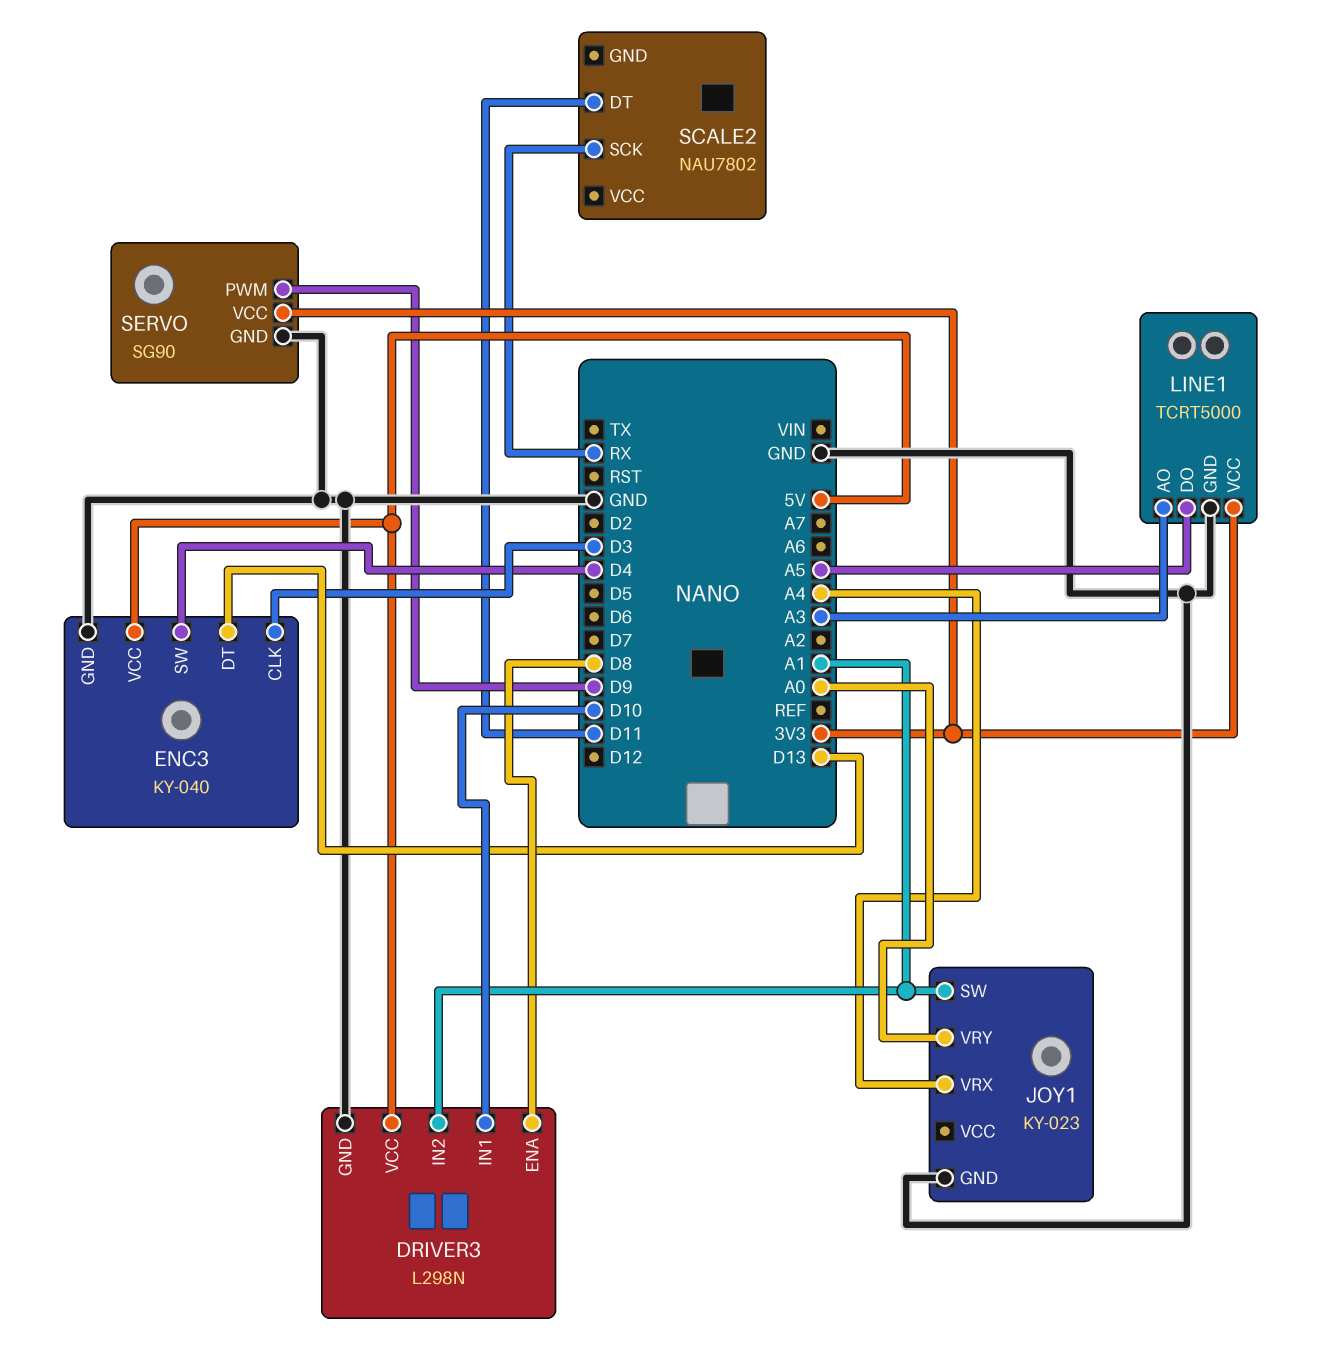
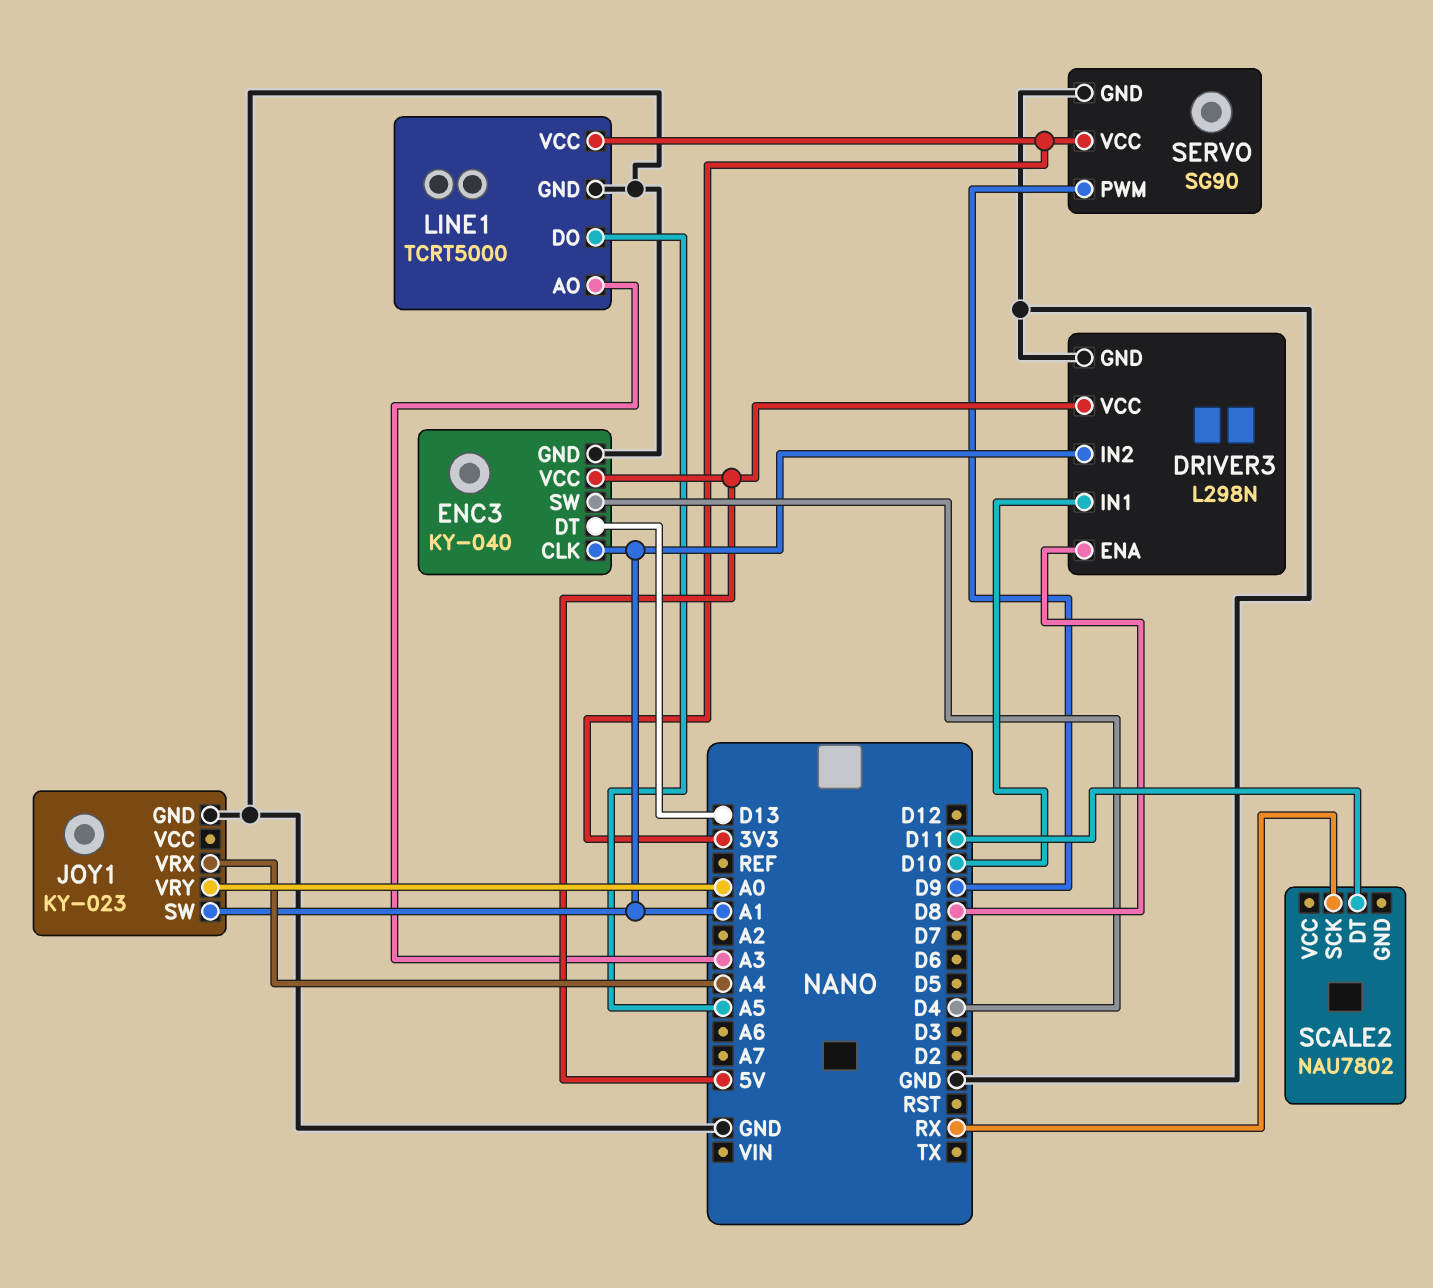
ENC3 pin CLK: D3 -> A1

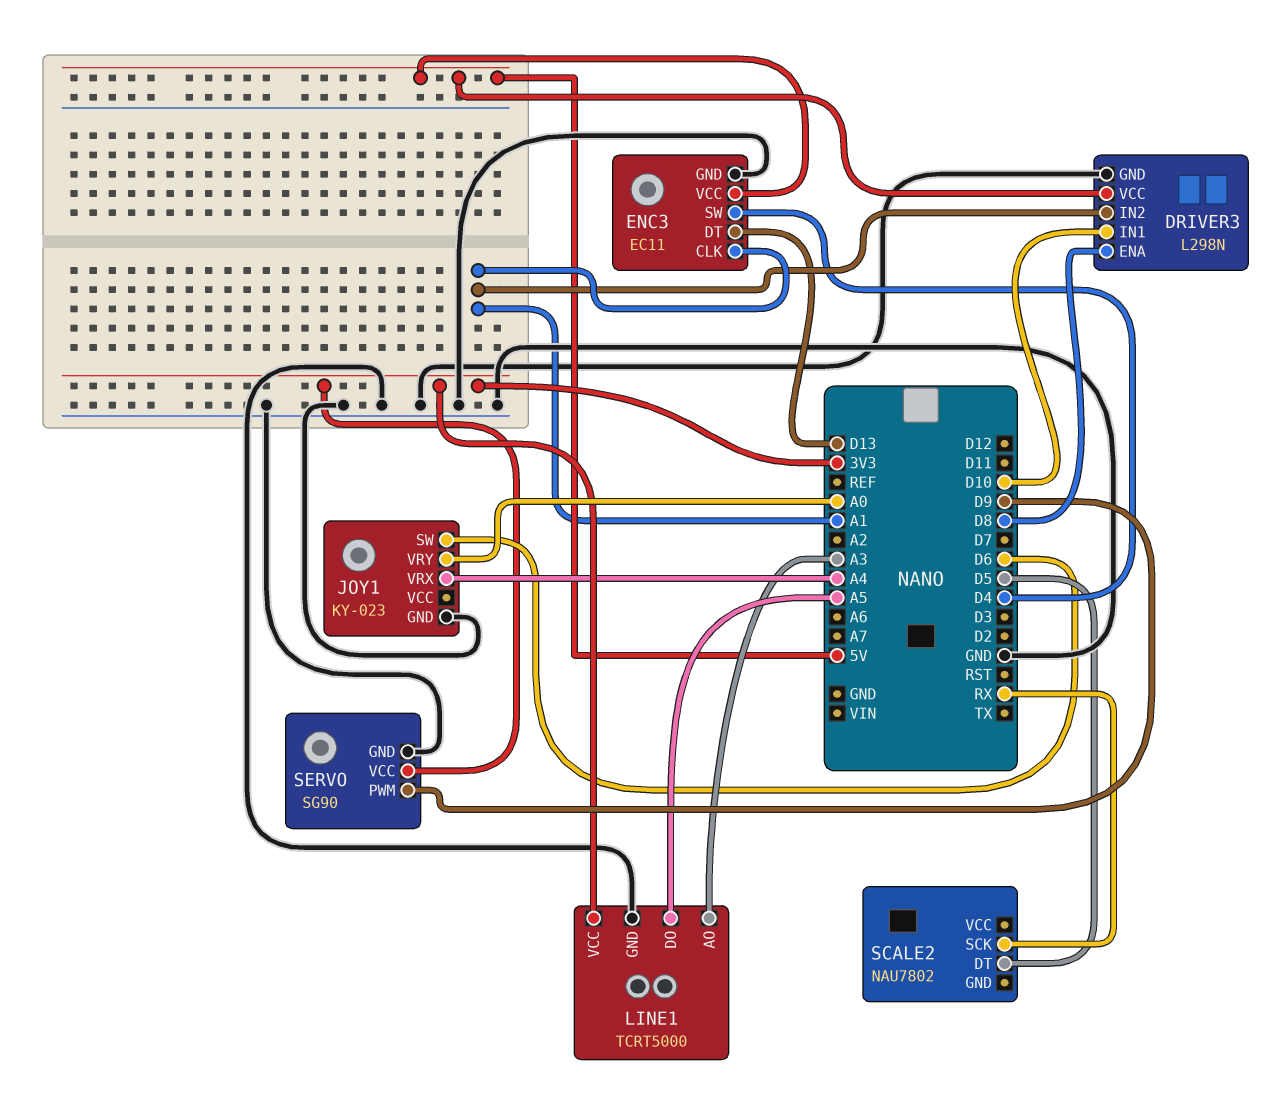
ENC3: KY-040 -> EC11
JOY1 pin SW: A1 -> D6
SCALE2 pin DT: D11 -> D5

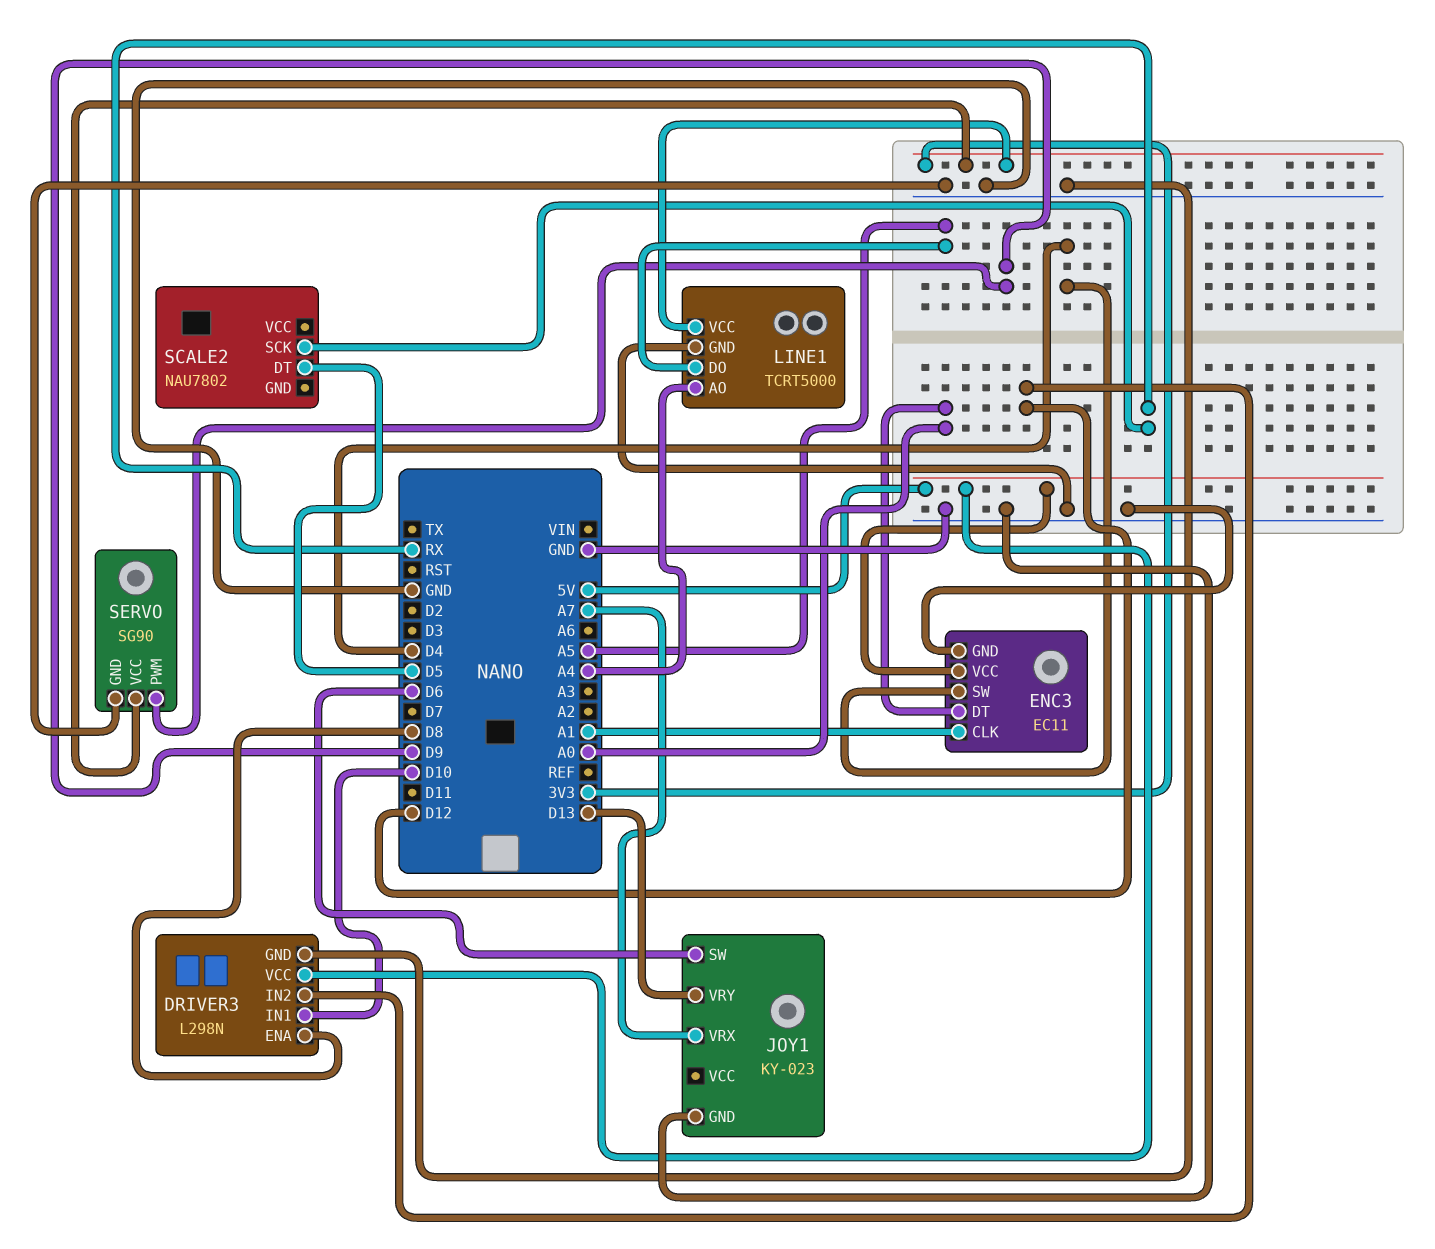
DRIVER3 pin IN2: A1 -> D12
ENC3 pin DT: D13 -> A0
JOY1 pin VRX: A4 -> A7
JOY1 pin VRY: A0 -> D13
LINE1 pin AO: A3 -> A4

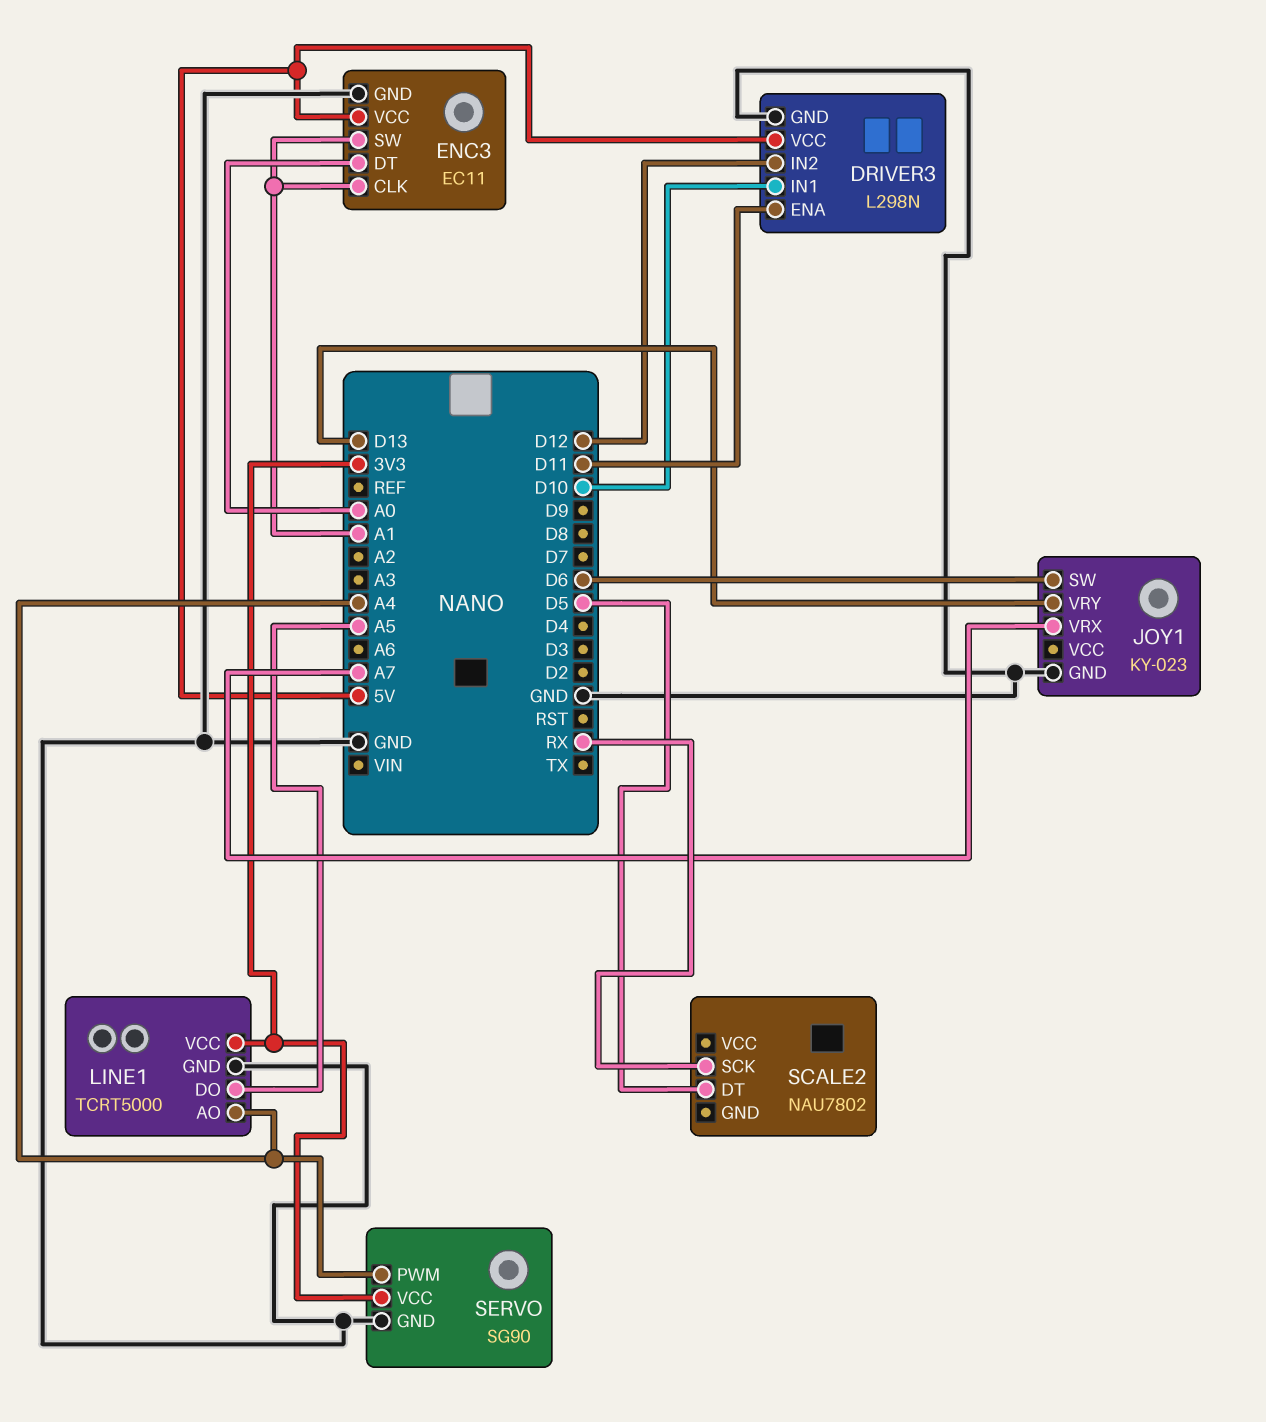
DRIVER3 pin ENA: D8 -> D11
ENC3 pin SW: D4 -> A1
SERVO pin PWM: D9 -> A4

